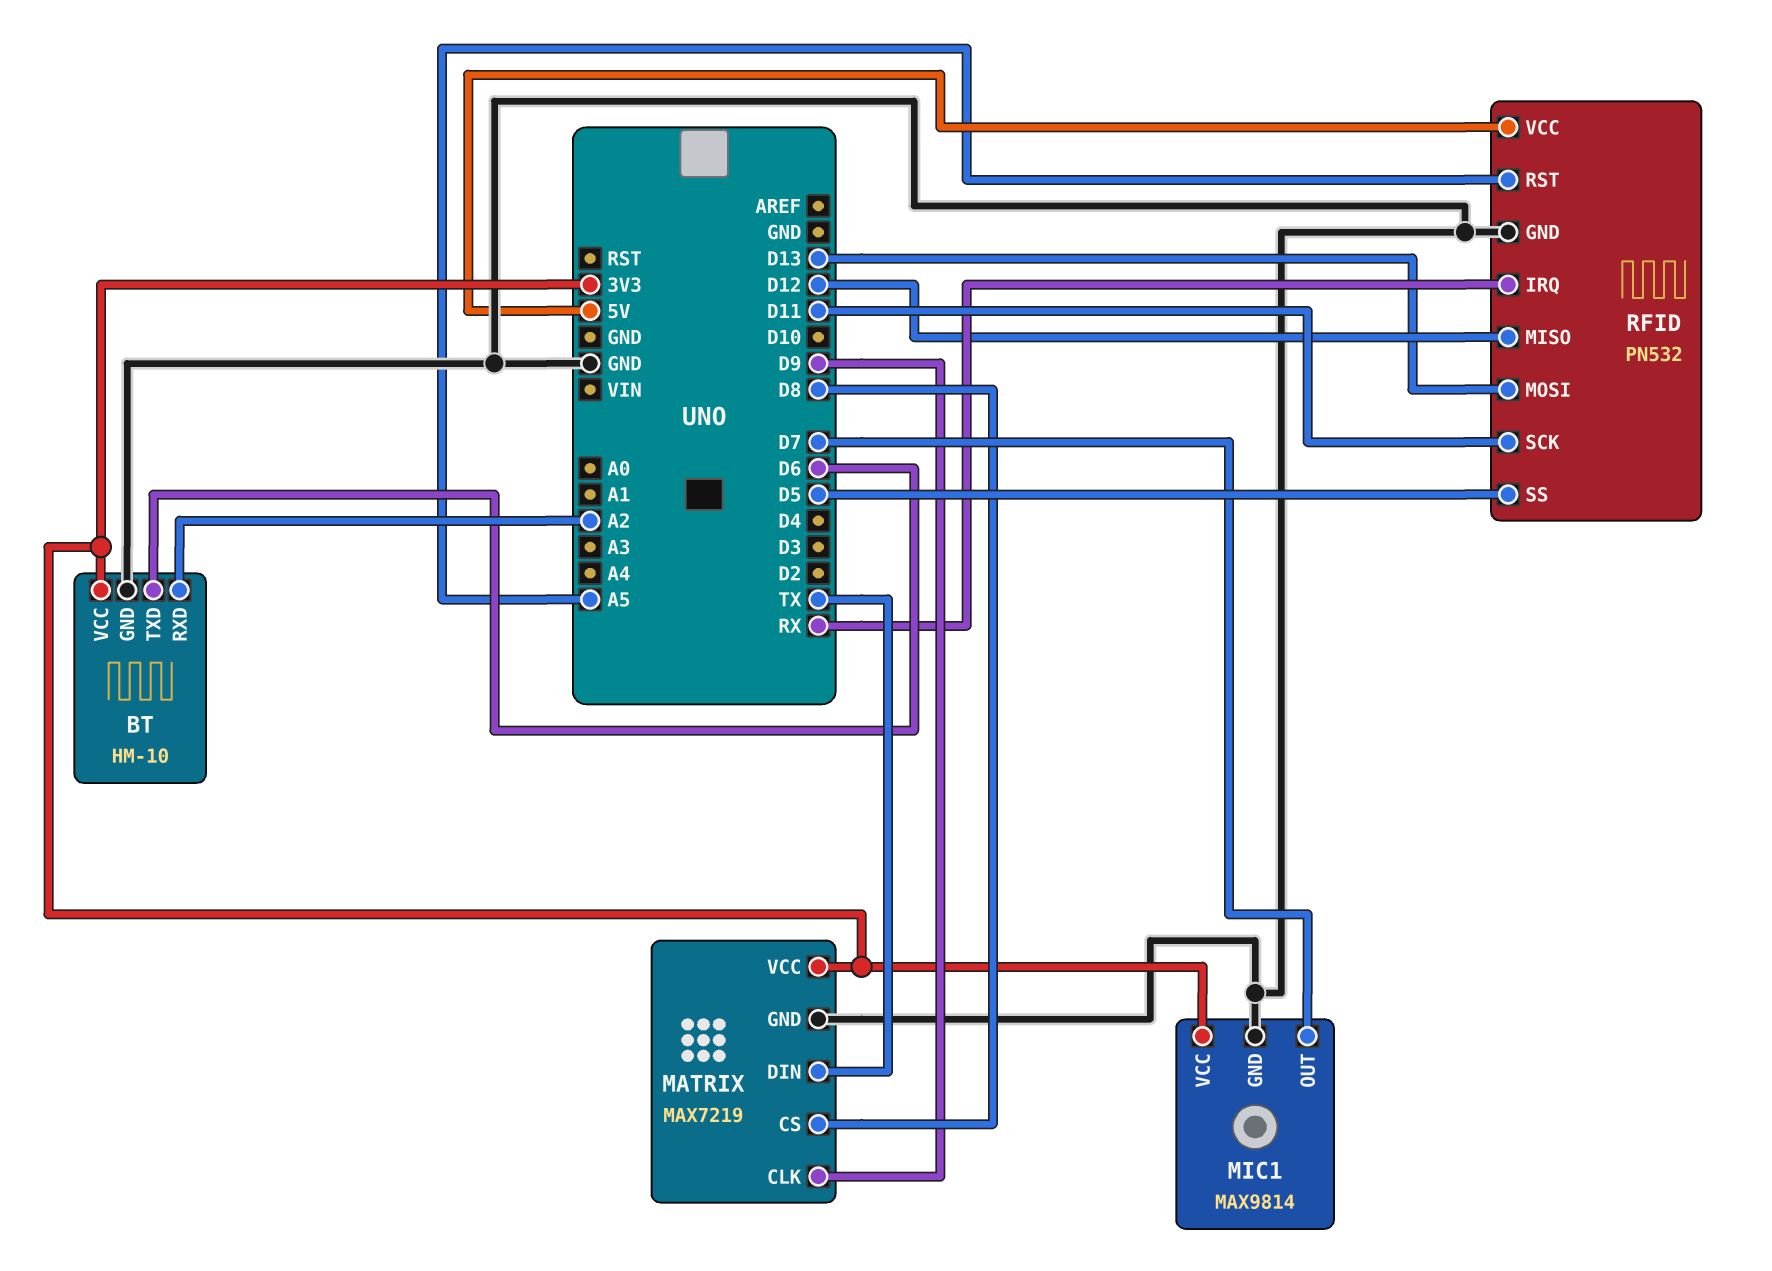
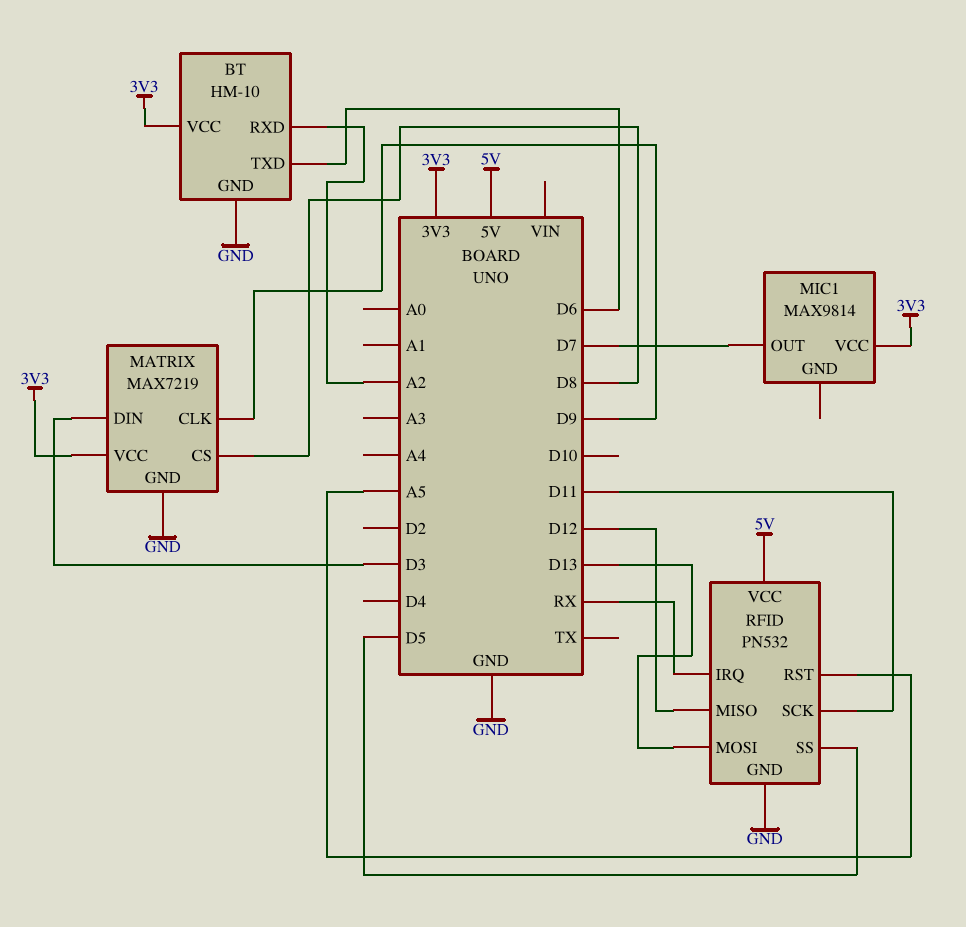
MATRIX pin DIN: TX -> D3
MIC1 pin GND: GND -> none

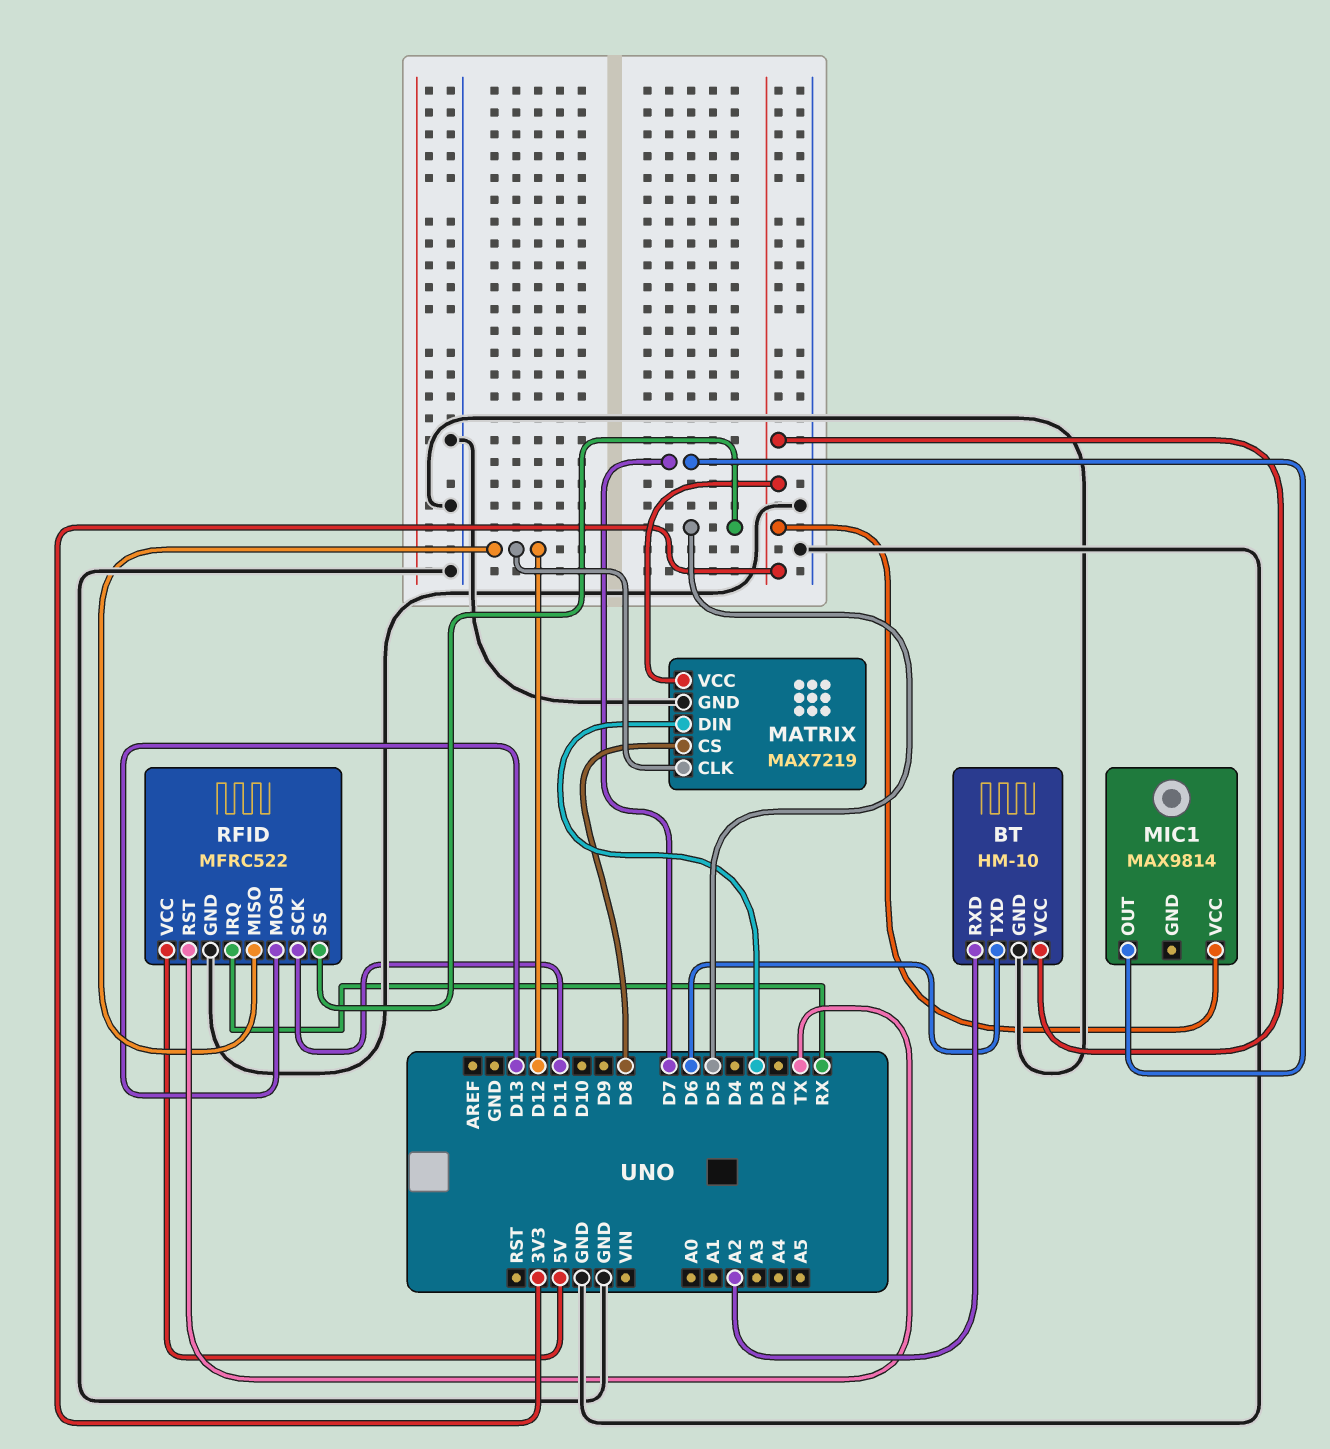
MATRIX pin CLK: D9 -> D12
RFID: PN532 -> MFRC522
RFID pin RST: A5 -> TX

